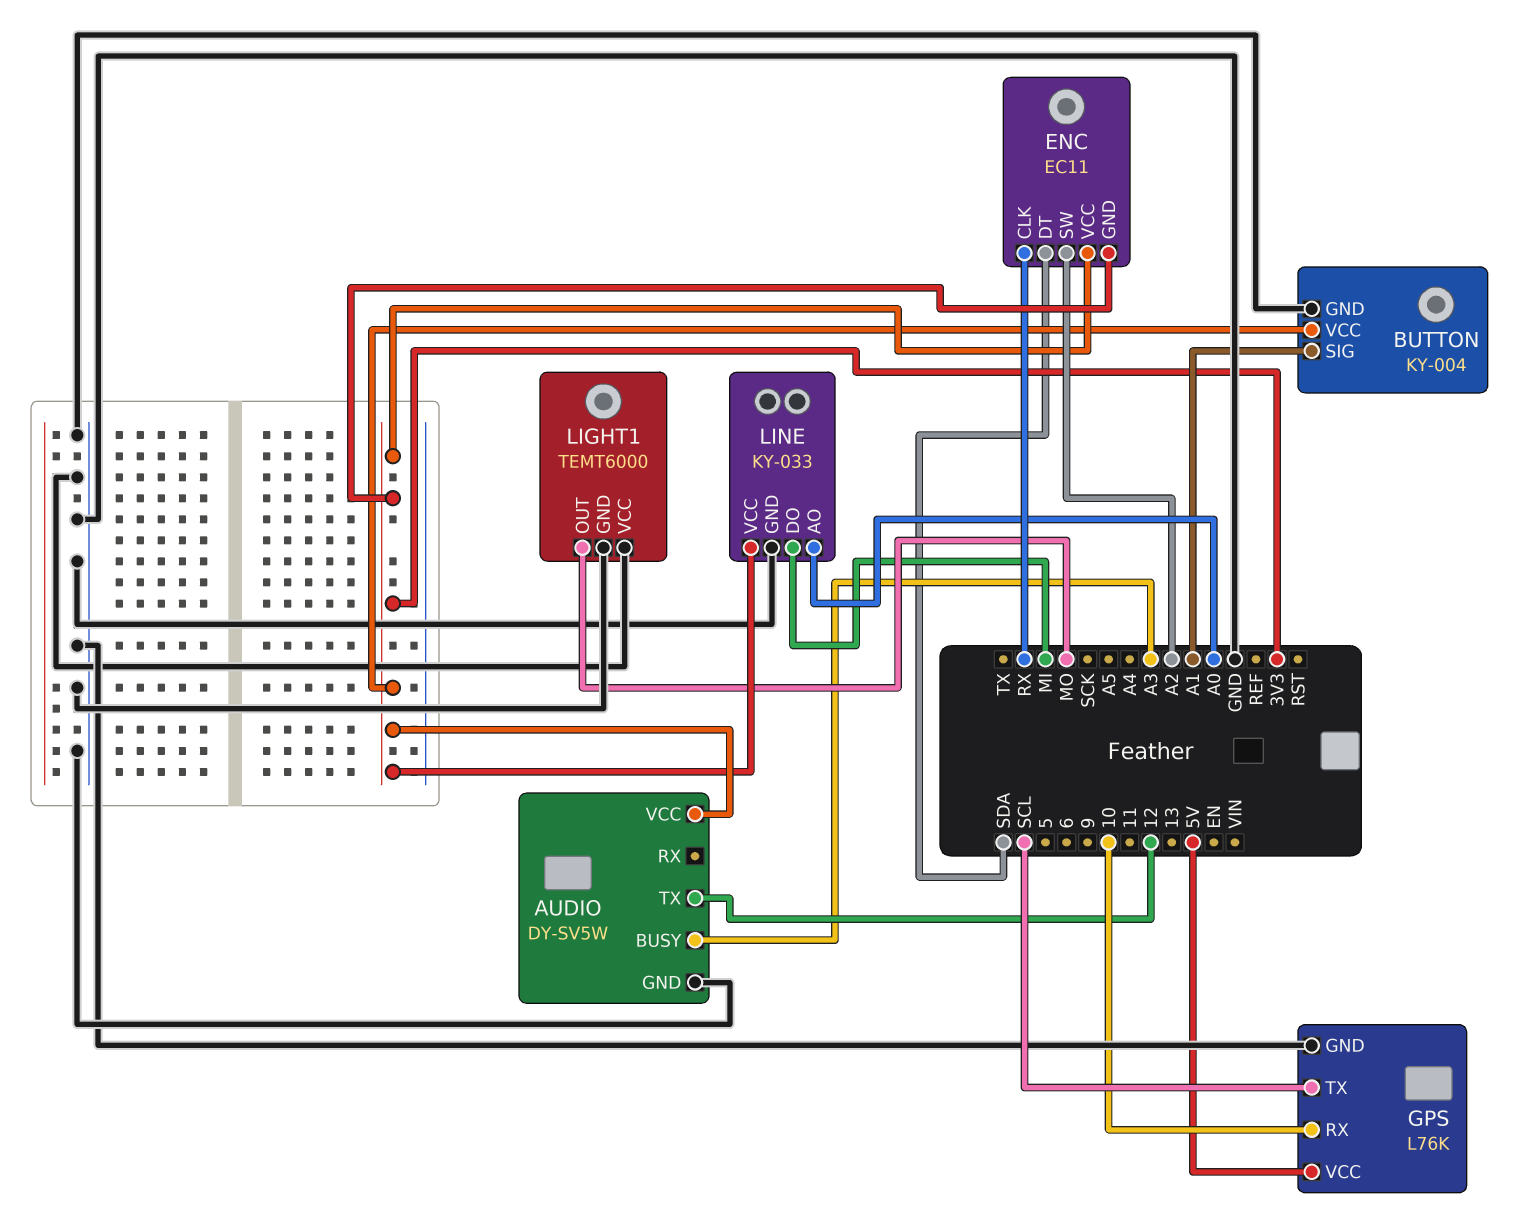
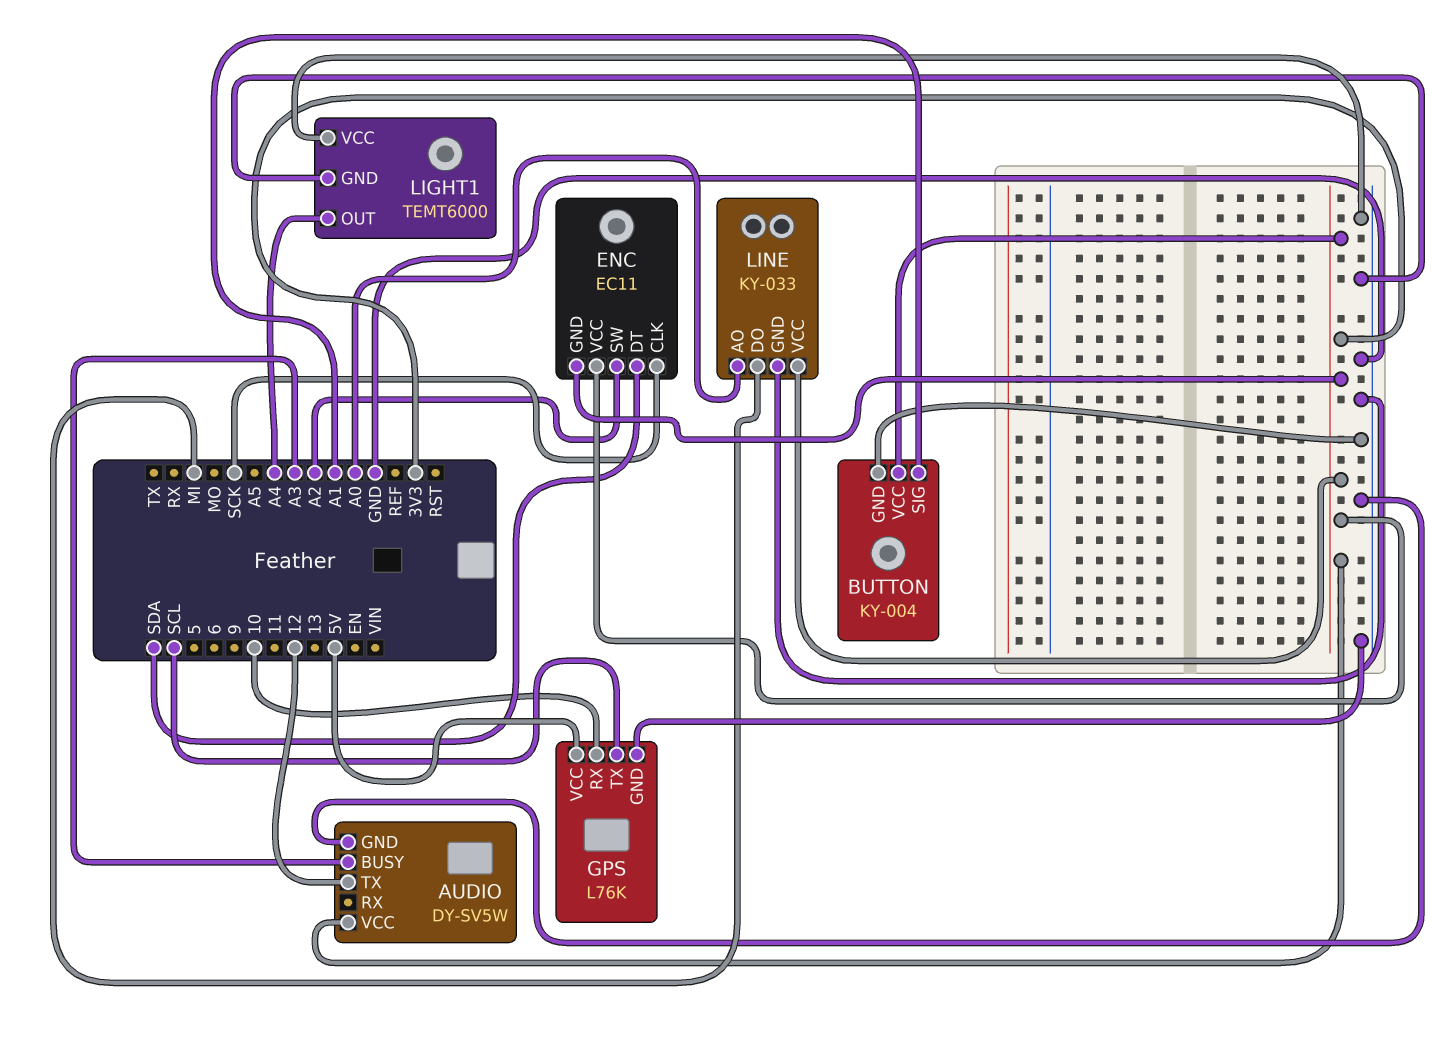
ENC pin CLK: RX -> SCK
LIGHT1 pin OUT: MO -> A4

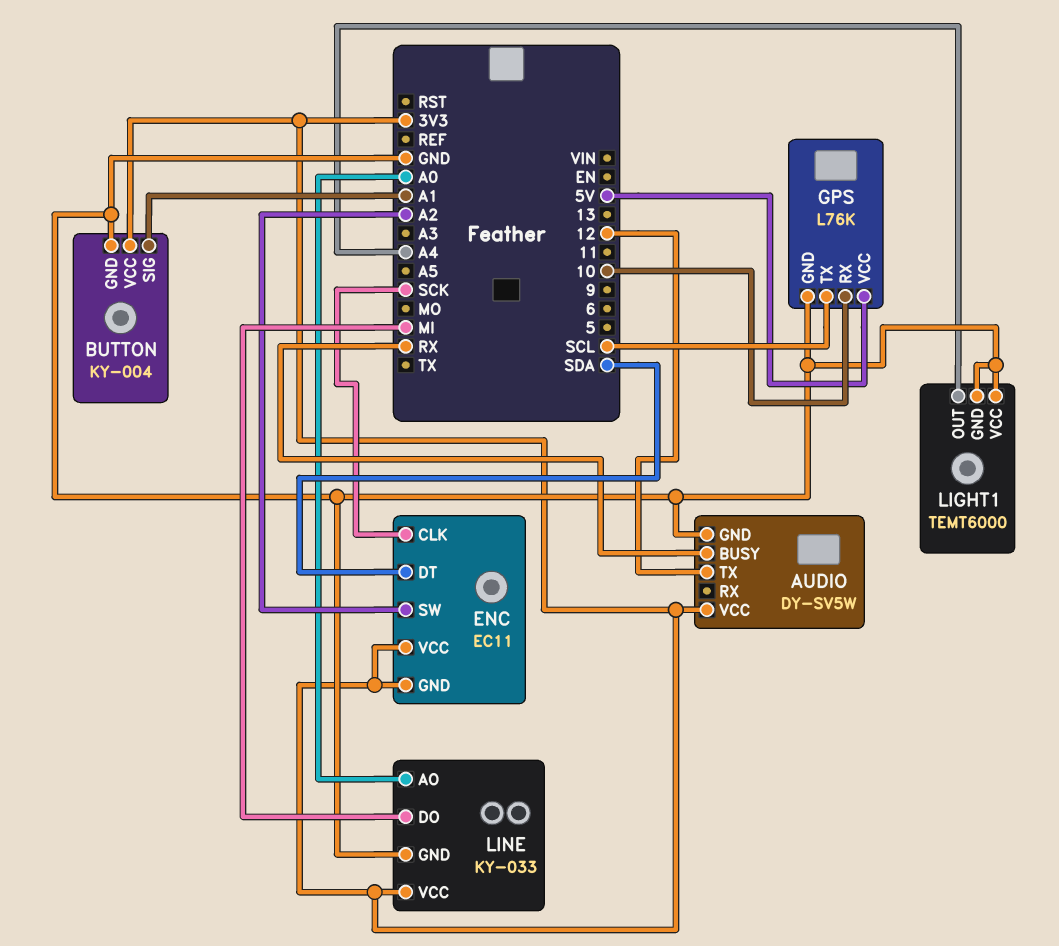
AUDIO pin BUSY: A3 -> RX

